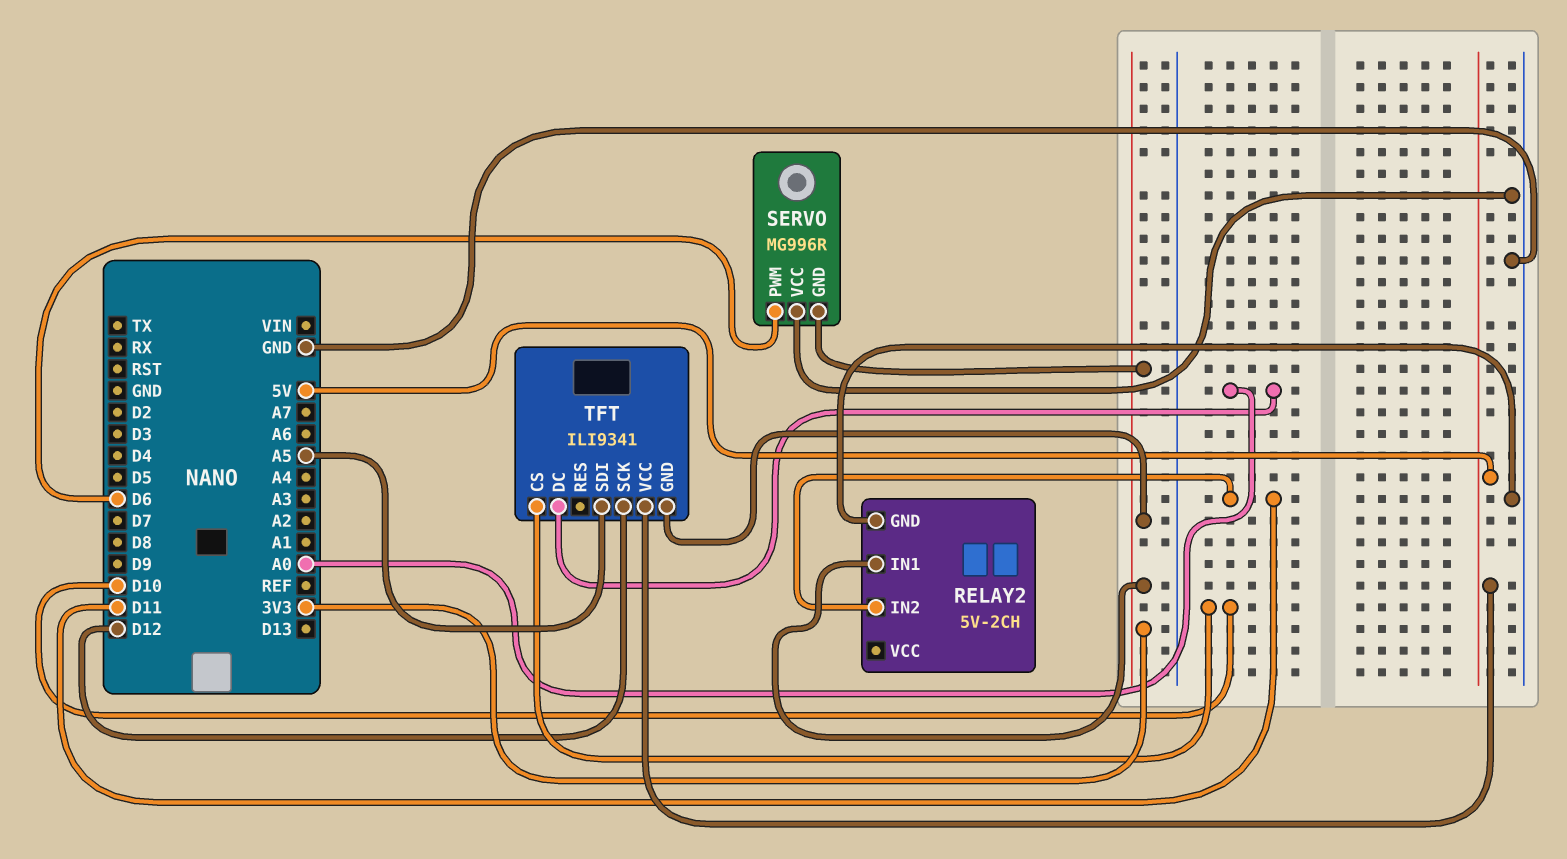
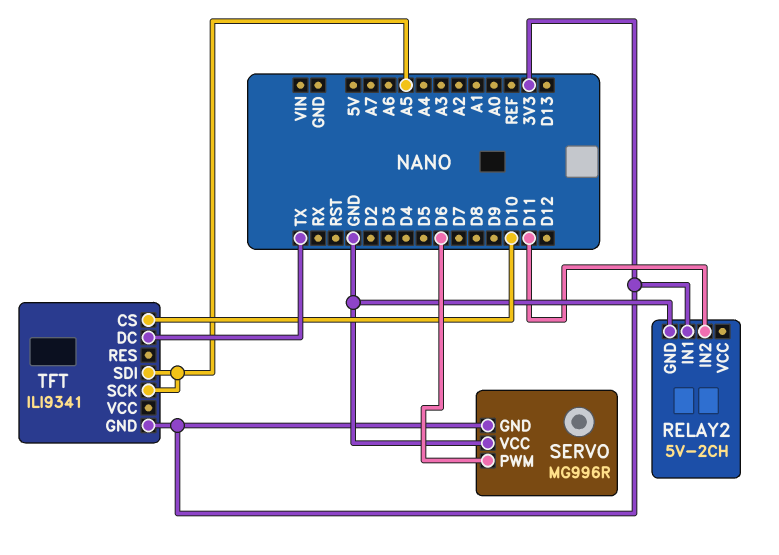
TFT pin DC: A0 -> TX
TFT pin SCK: D12 -> A5
TFT pin VCC: 5V -> none

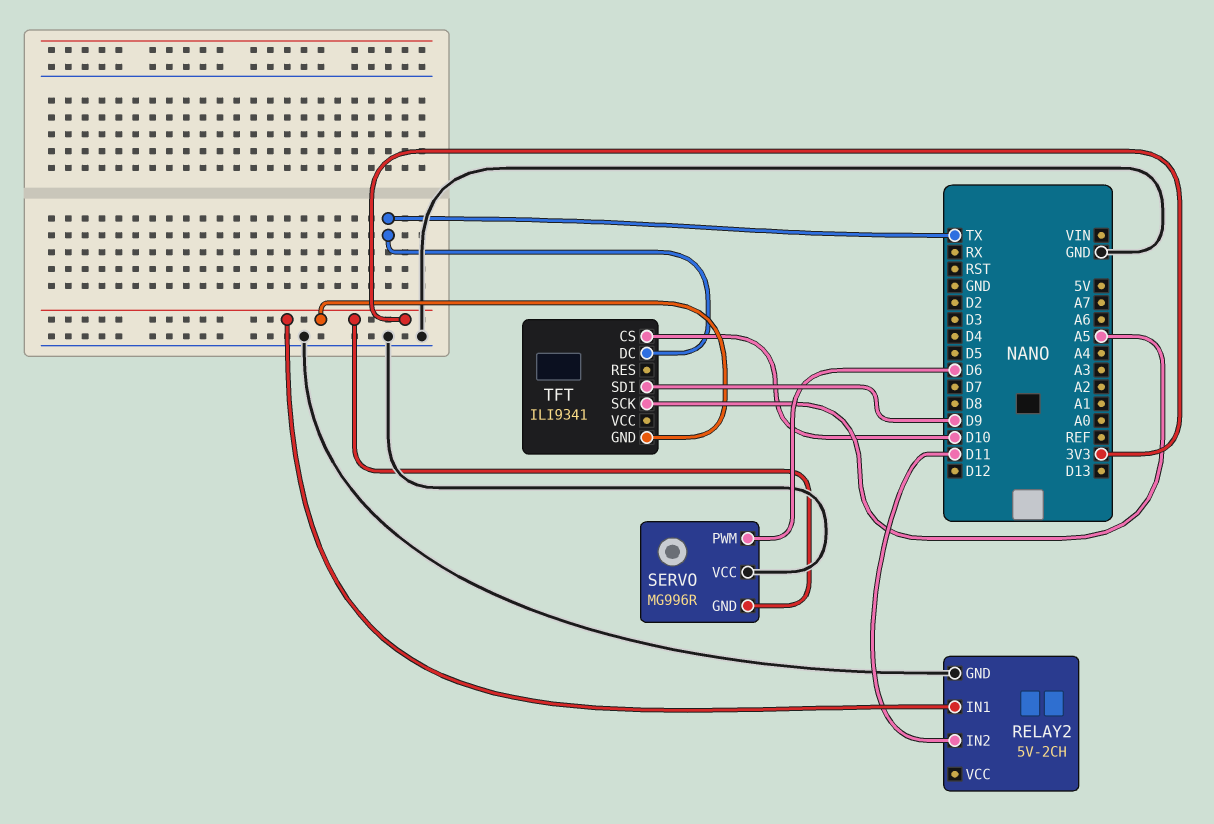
TFT pin SDI: A5 -> D9

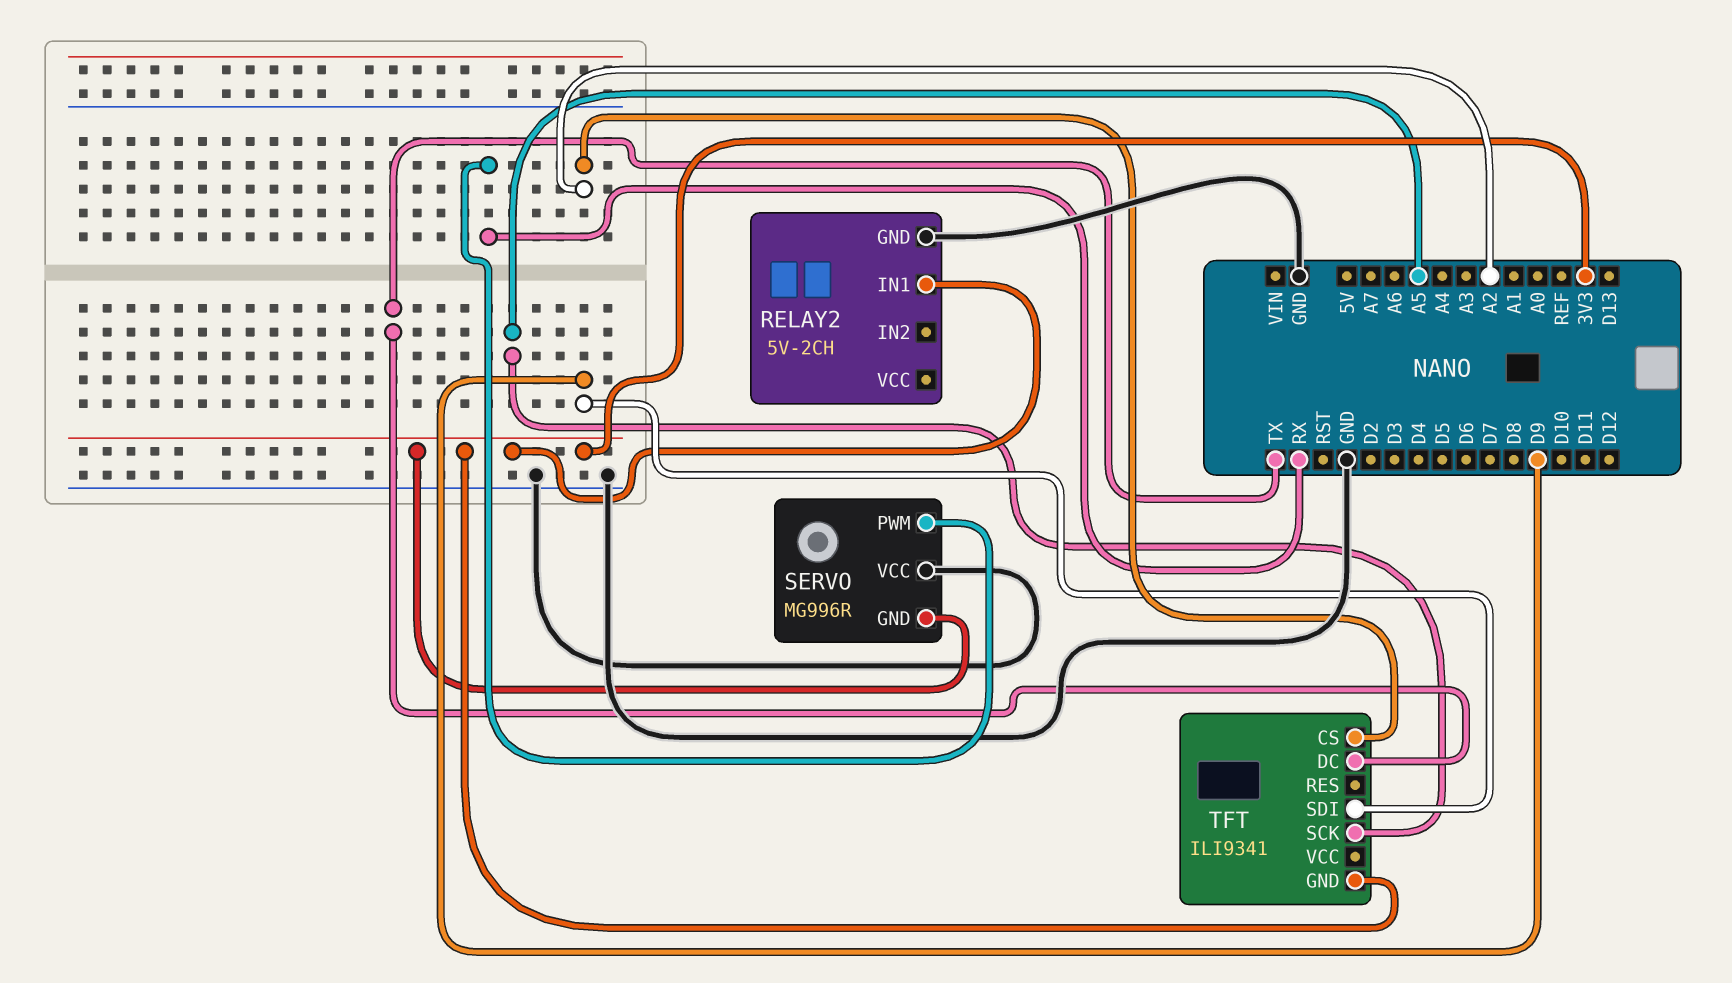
RELAY2 pin IN2: D11 -> none
SERVO pin PWM: D6 -> RX
TFT pin CS: D10 -> A2

